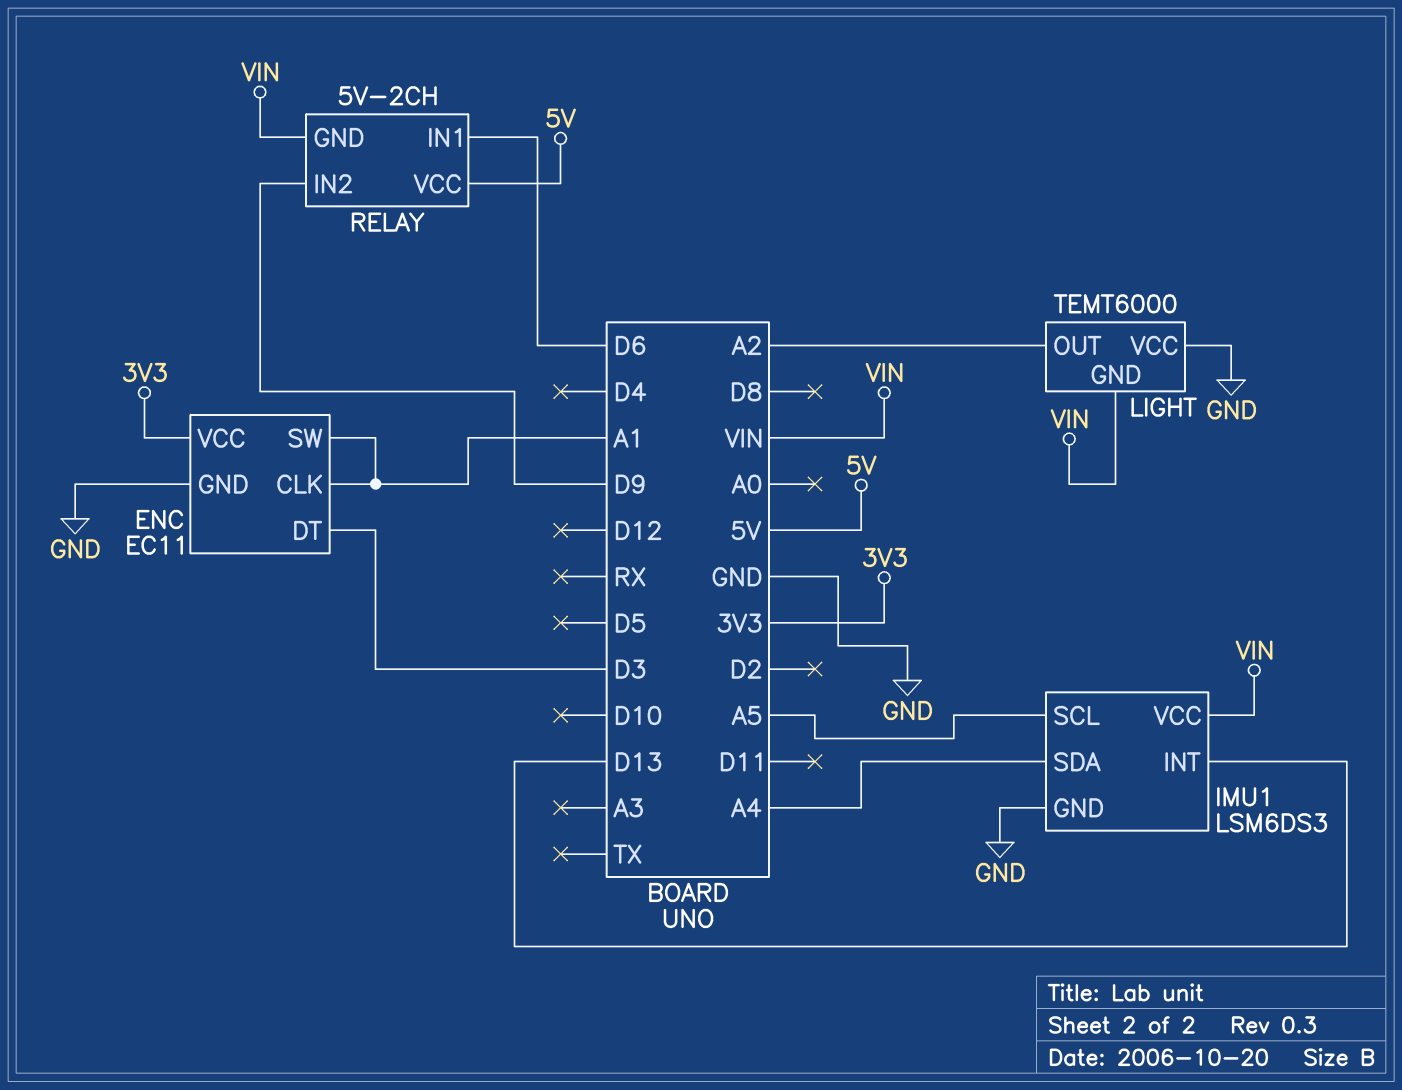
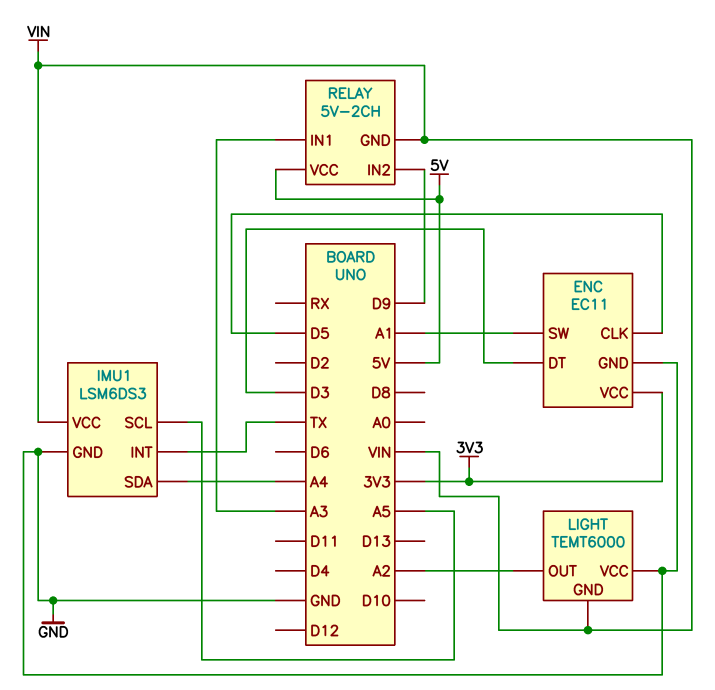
ENC pin CLK: A1 -> D5
IMU1 pin INT: D13 -> TX
RELAY pin IN1: D6 -> A3

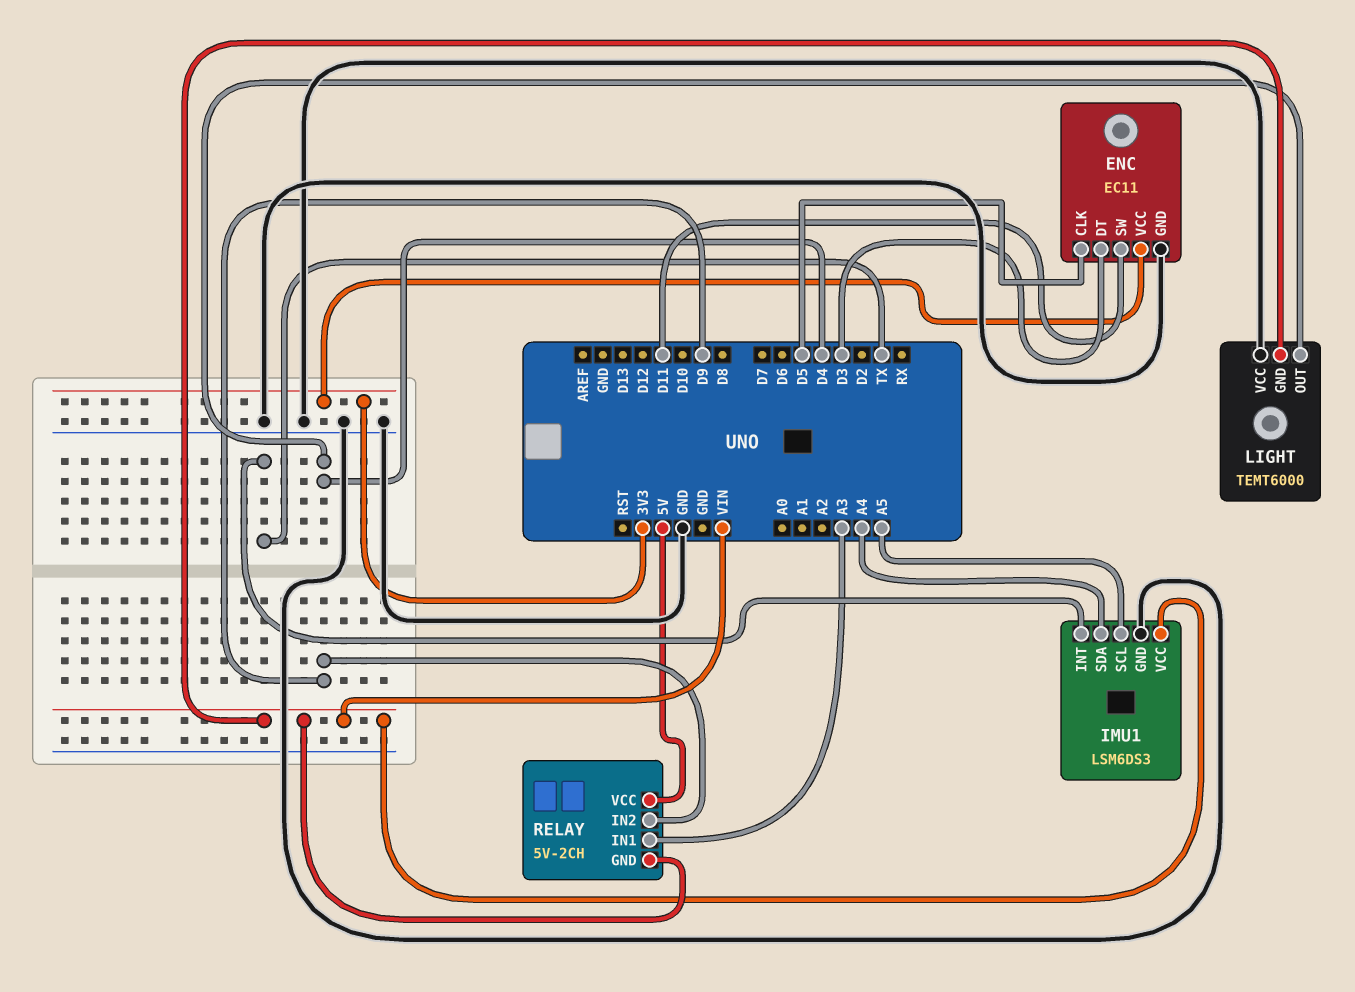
ENC pin SW: A1 -> D11
LIGHT pin OUT: A2 -> D4

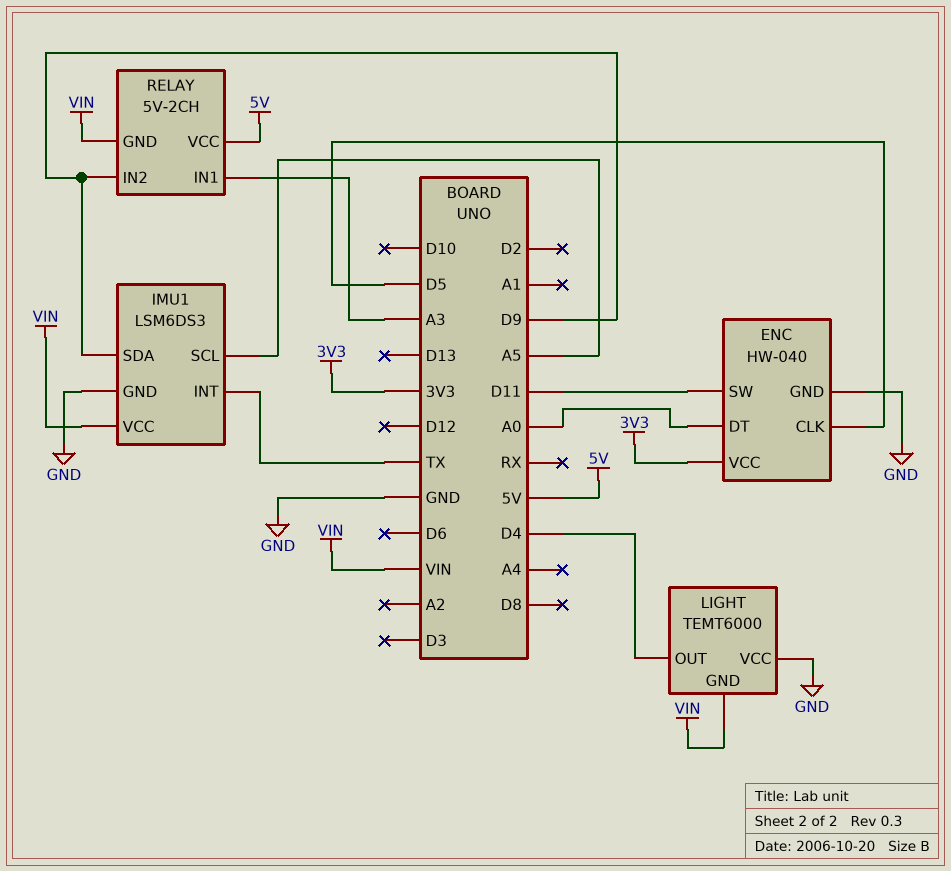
ENC: EC11 -> HW-040
ENC pin DT: D3 -> A0
IMU1 pin SDA: A4 -> D9

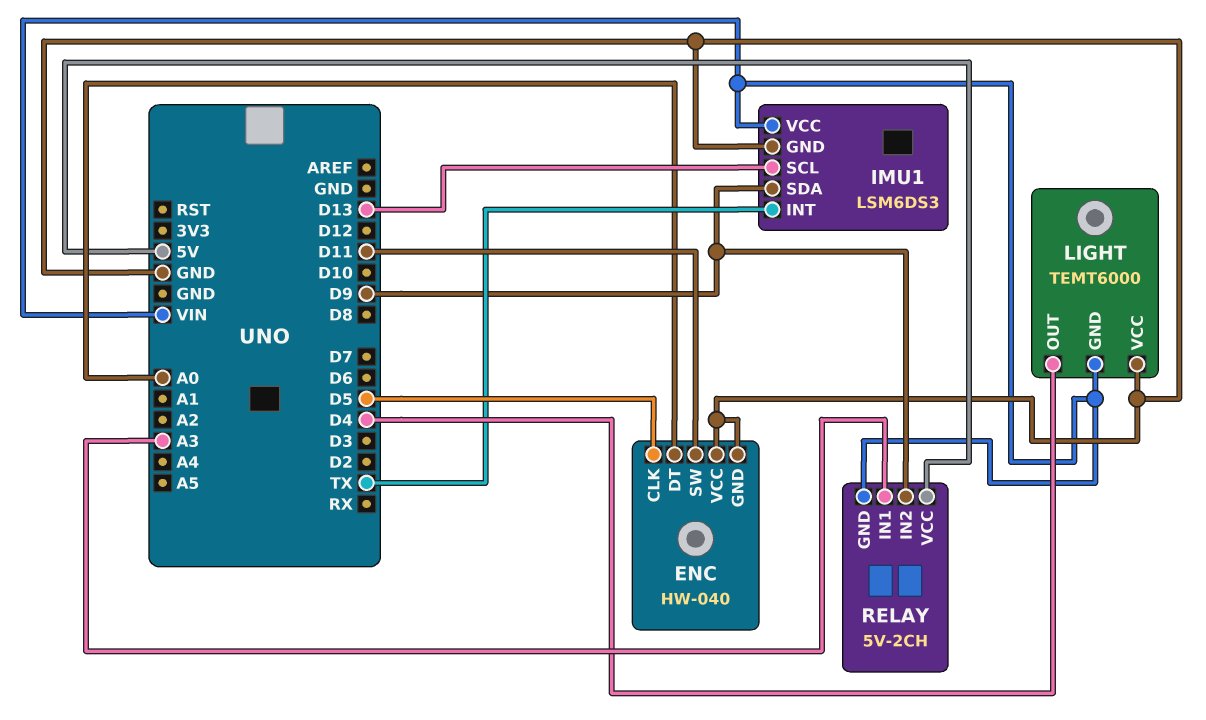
ENC pin VCC: 3V3 -> GND
IMU1 pin SCL: A5 -> D13

